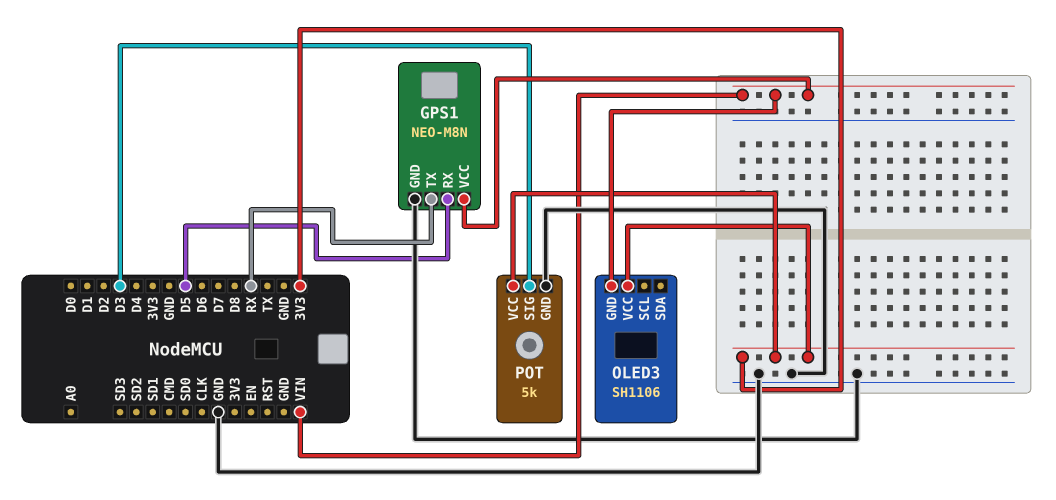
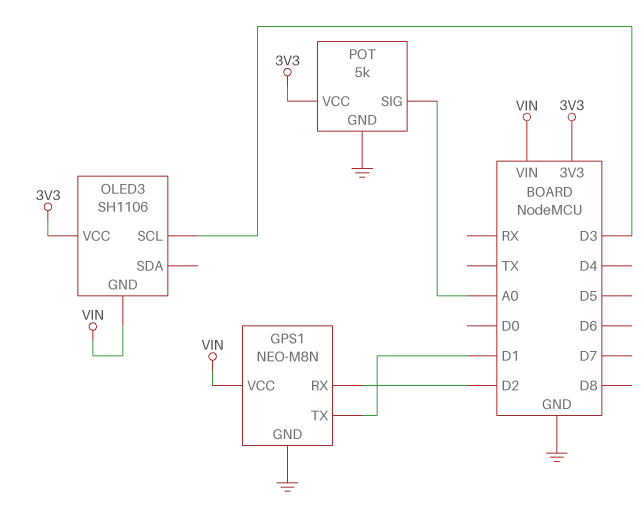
GPS1 pin RX: D5 -> D2
GPS1 pin TX: RX -> D1
OLED3 pin SCL: none -> D3
POT pin SIG: D3 -> A0

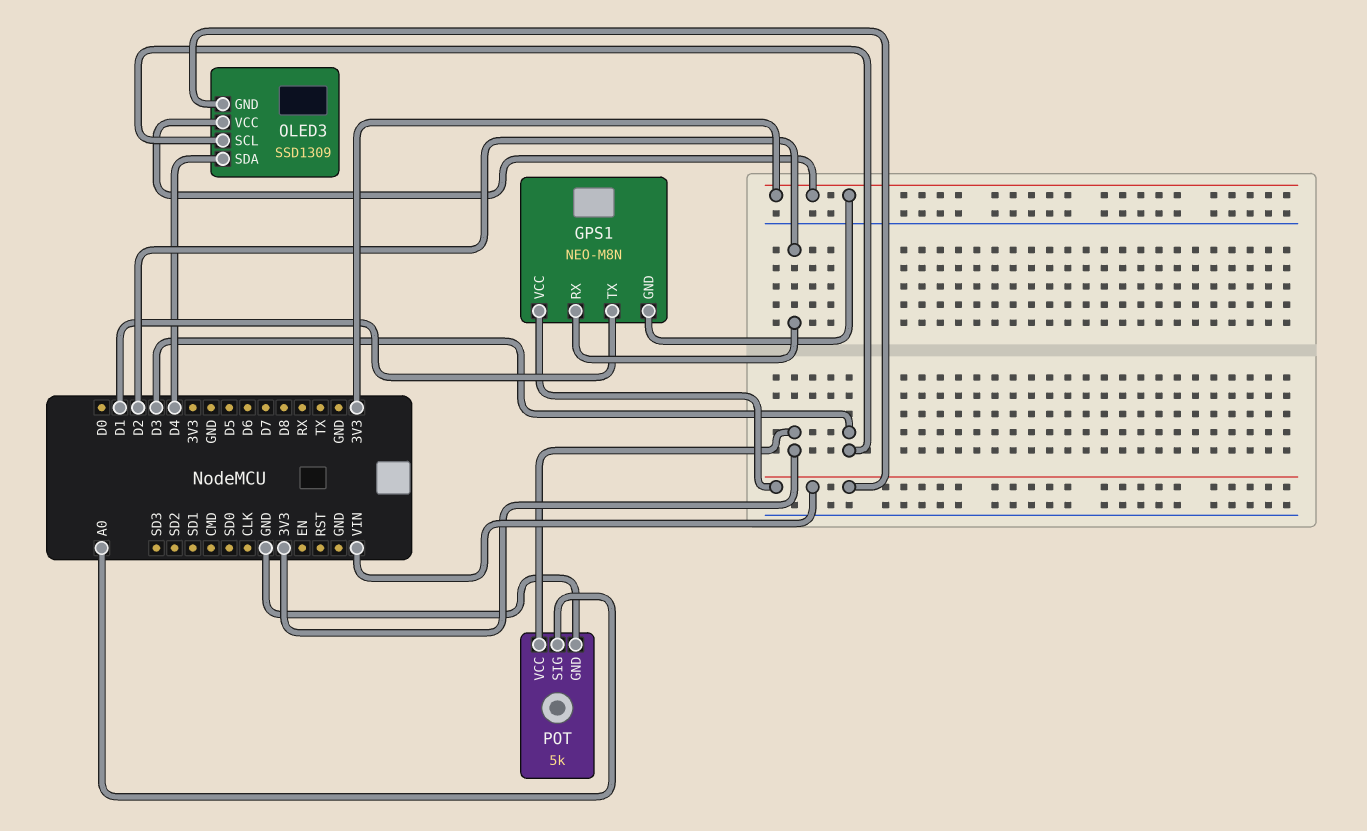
GPS1 pin GND: GND -> 3V3
OLED3: SH1106 -> SSD1309
OLED3 pin SDA: none -> D4

